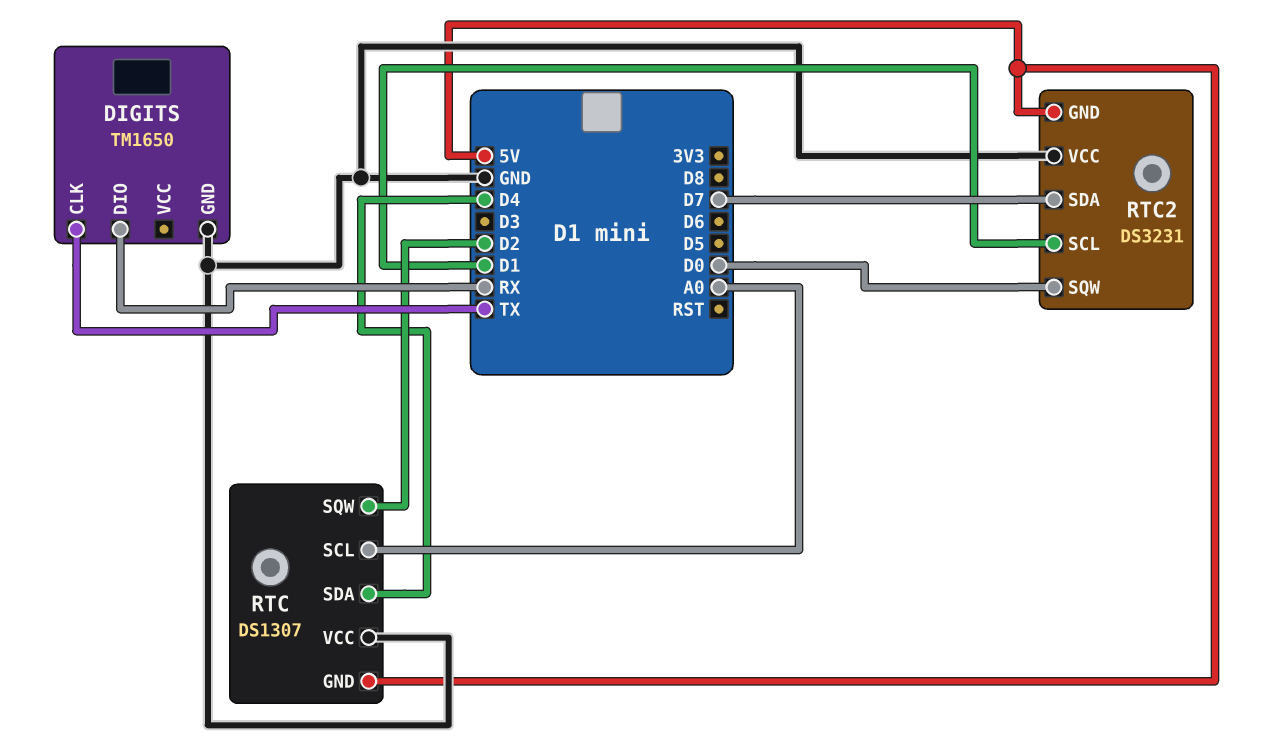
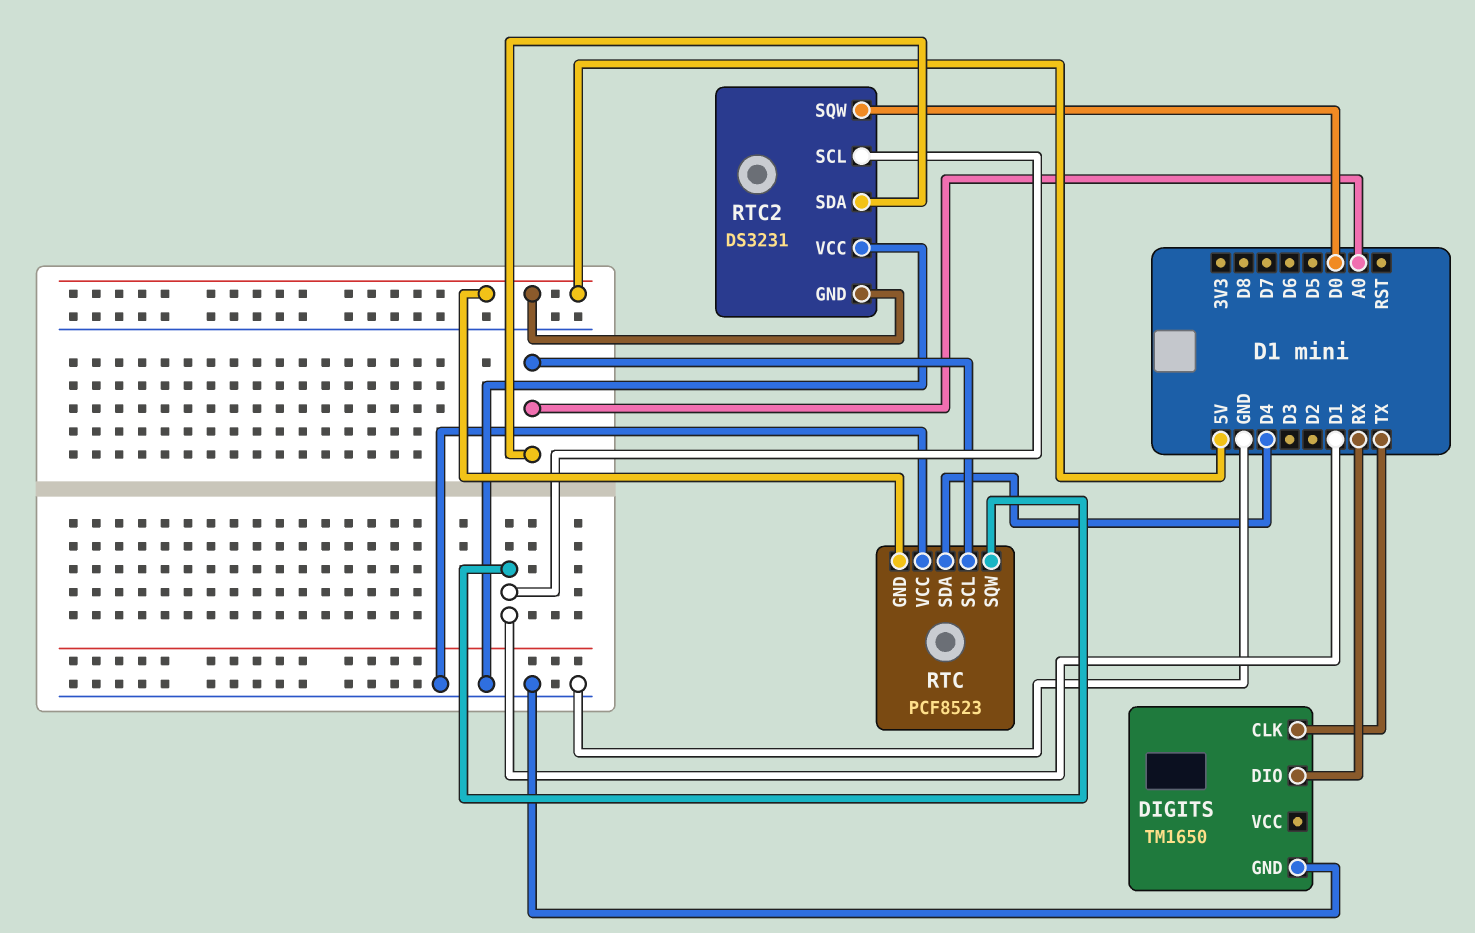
RTC: DS1307 -> PCF8523
RTC pin SQW: D2 -> D1
RTC2 pin SDA: D7 -> A0

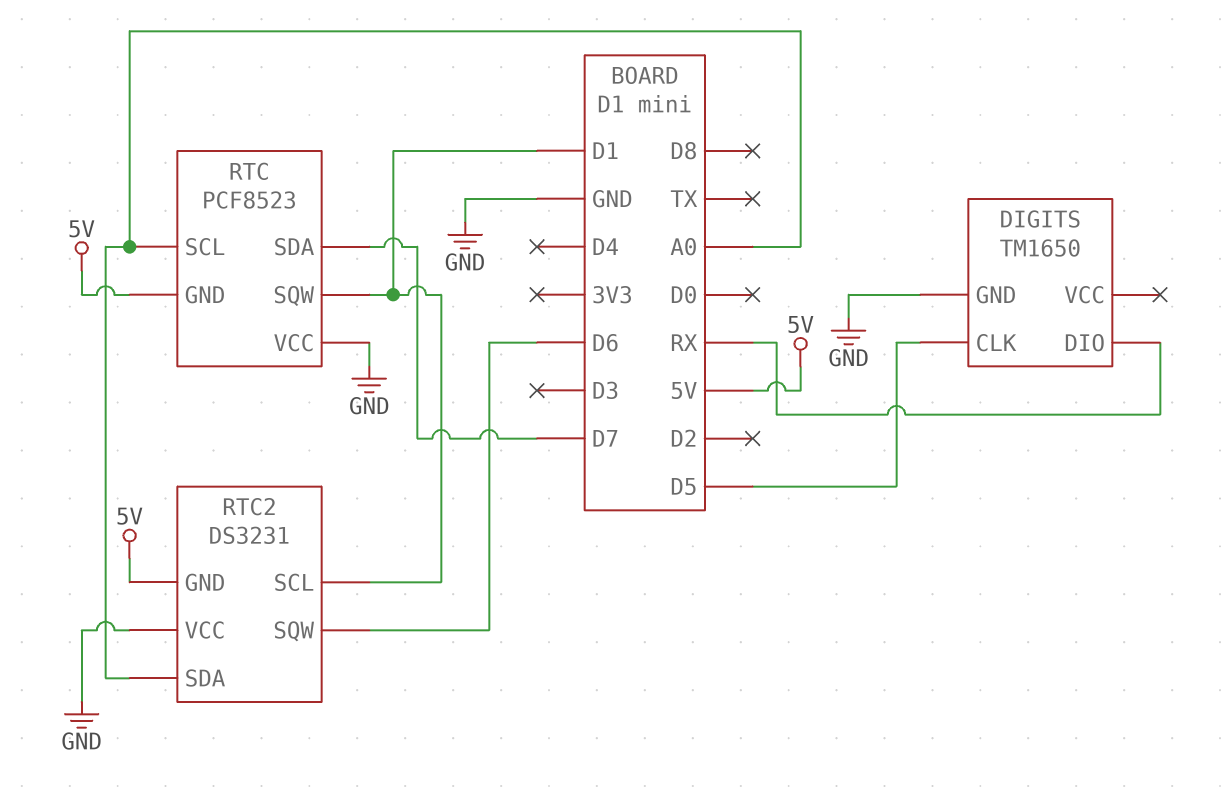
DIGITS pin CLK: TX -> D5
RTC pin SDA: D4 -> D7
RTC2 pin SQW: D0 -> D6

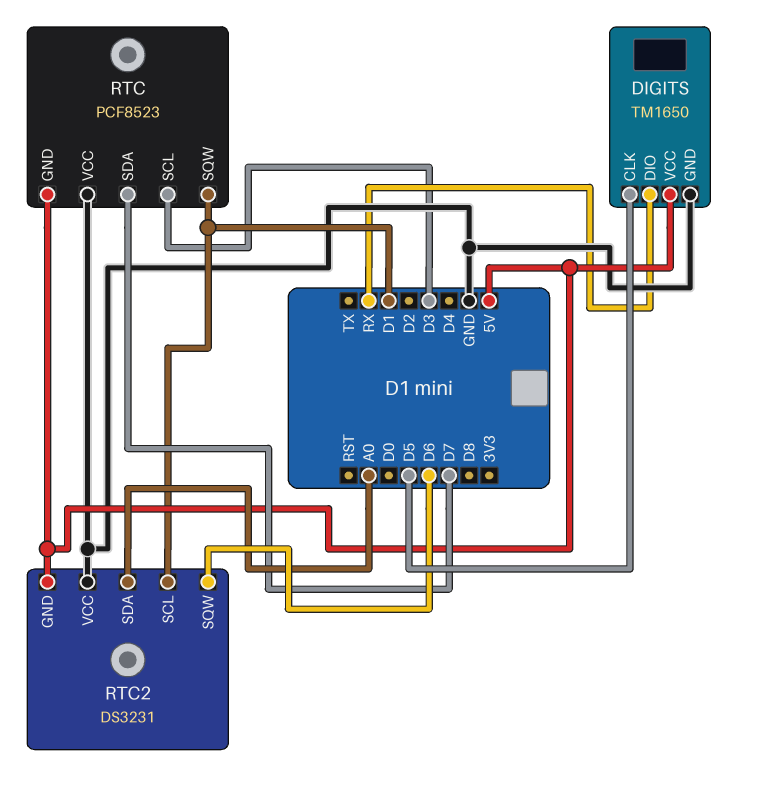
DIGITS pin VCC: none -> 5V
RTC pin SCL: A0 -> D3

